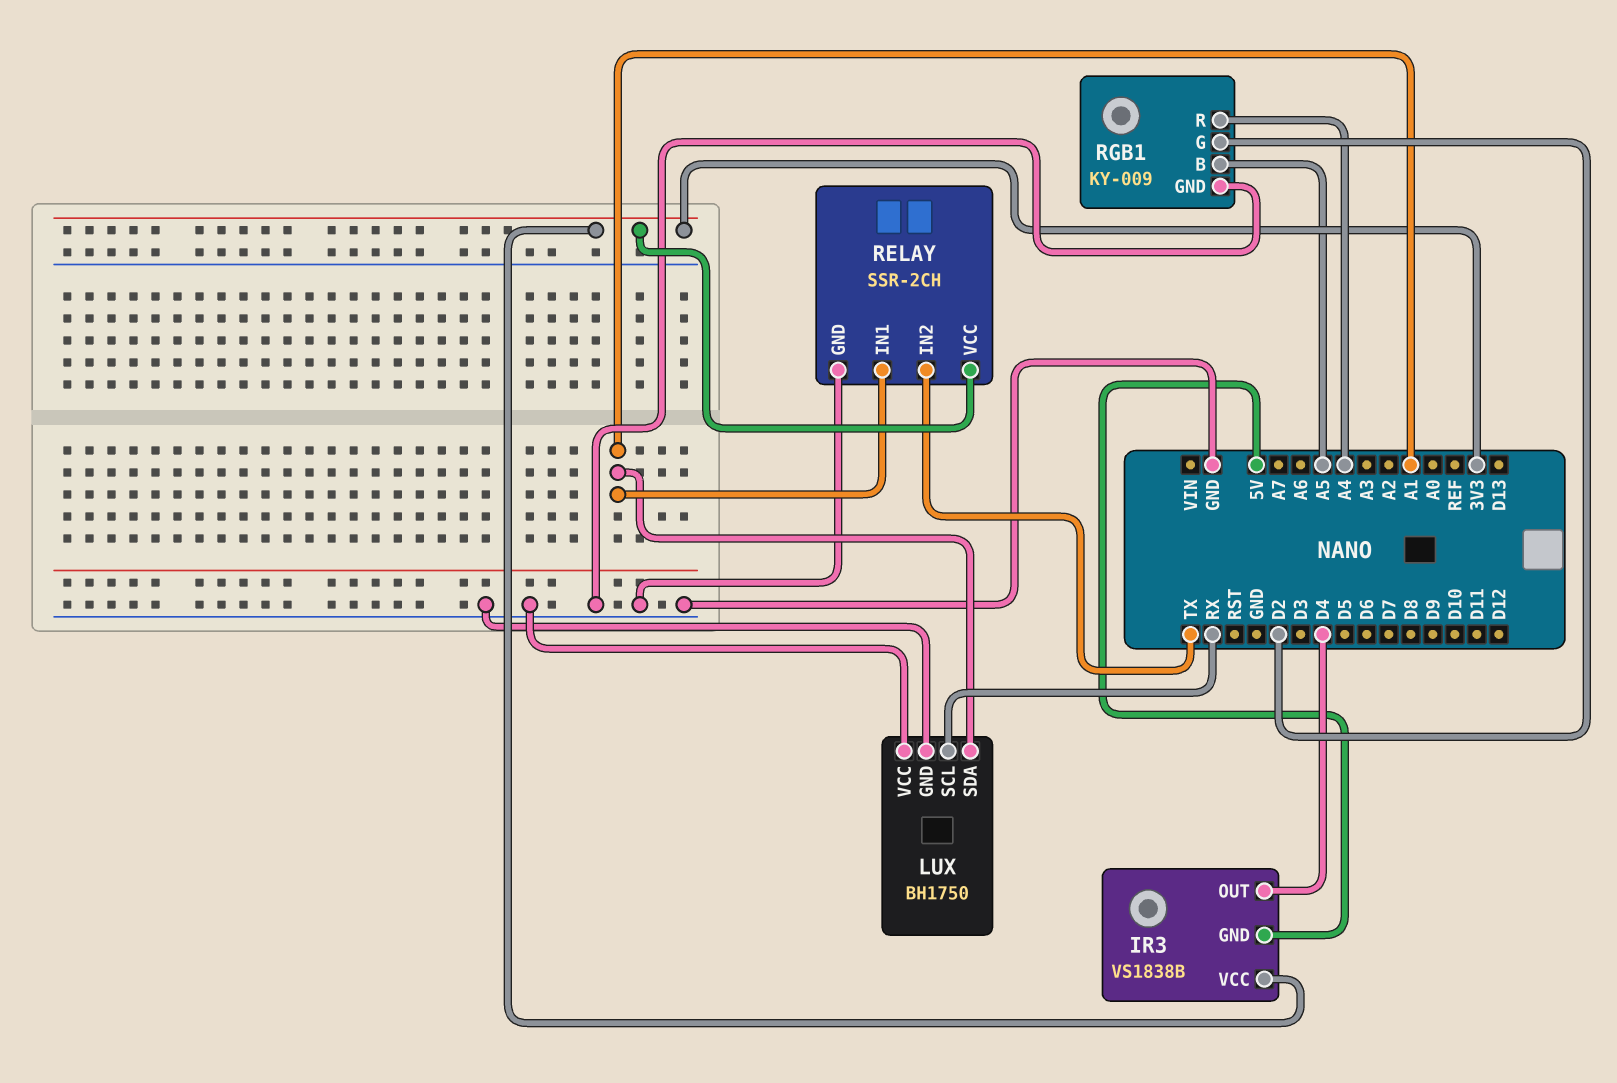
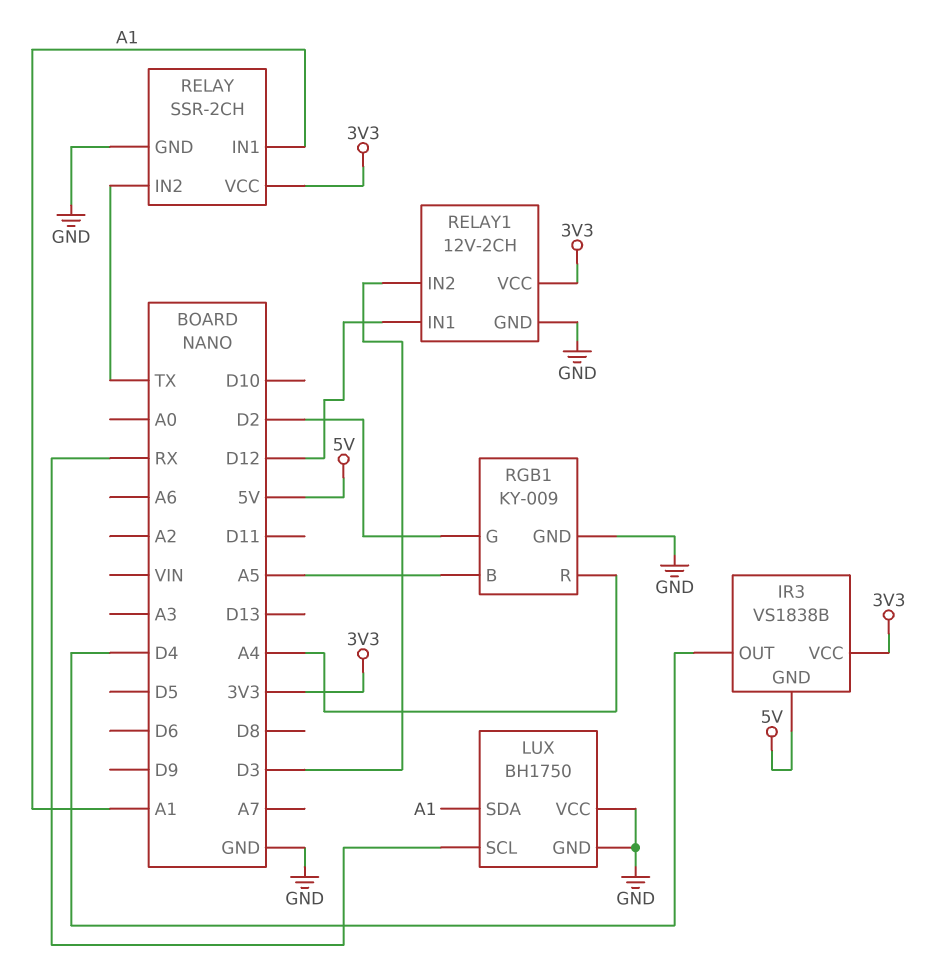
RELAY1: none -> 12V-2CH
RELAY1 pin GND: none -> GND
RELAY1 pin IN1: none -> D12
RELAY1 pin IN2: none -> D3
RELAY1 pin VCC: none -> 3V3

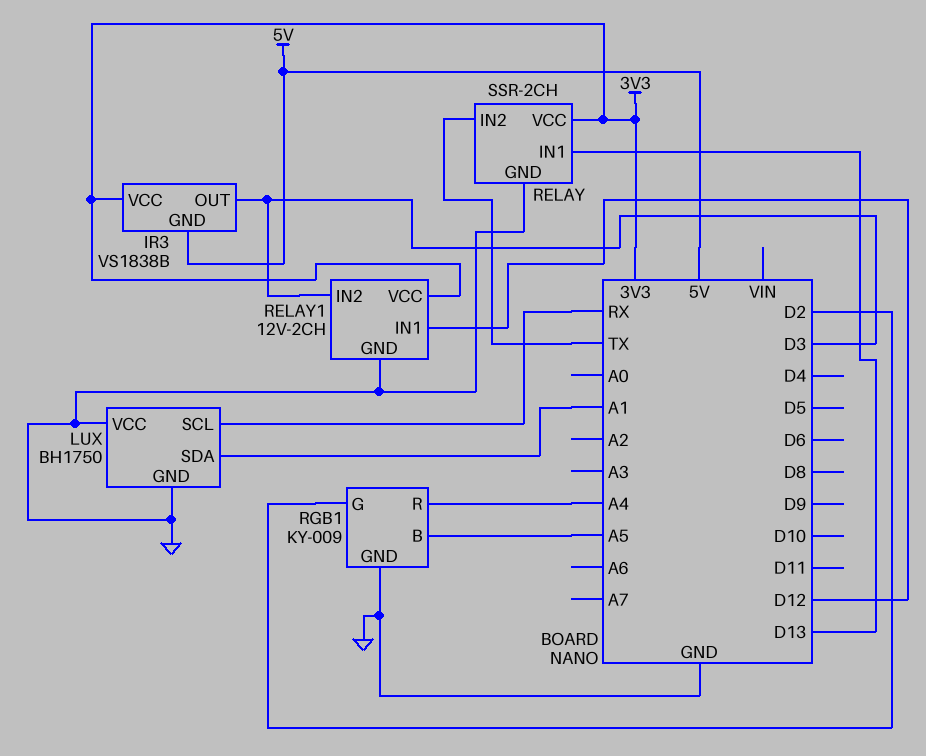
IR3 pin OUT: D4 -> D3
RELAY pin IN1: A1 -> D13

